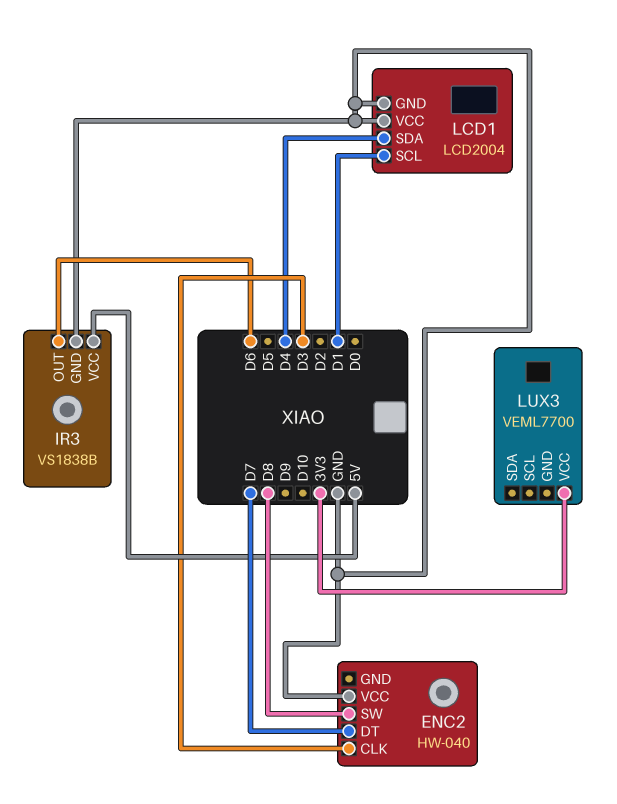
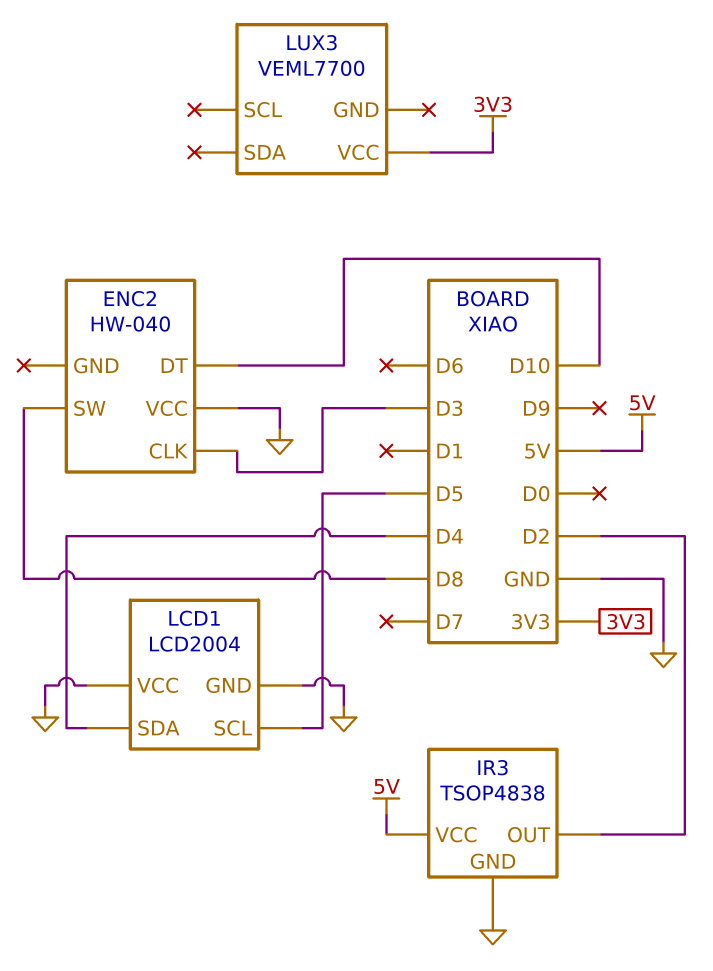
ENC2 pin DT: D7 -> D10
IR3: VS1838B -> TSOP4838
IR3 pin OUT: D6 -> D2
LCD1 pin SCL: D1 -> D5

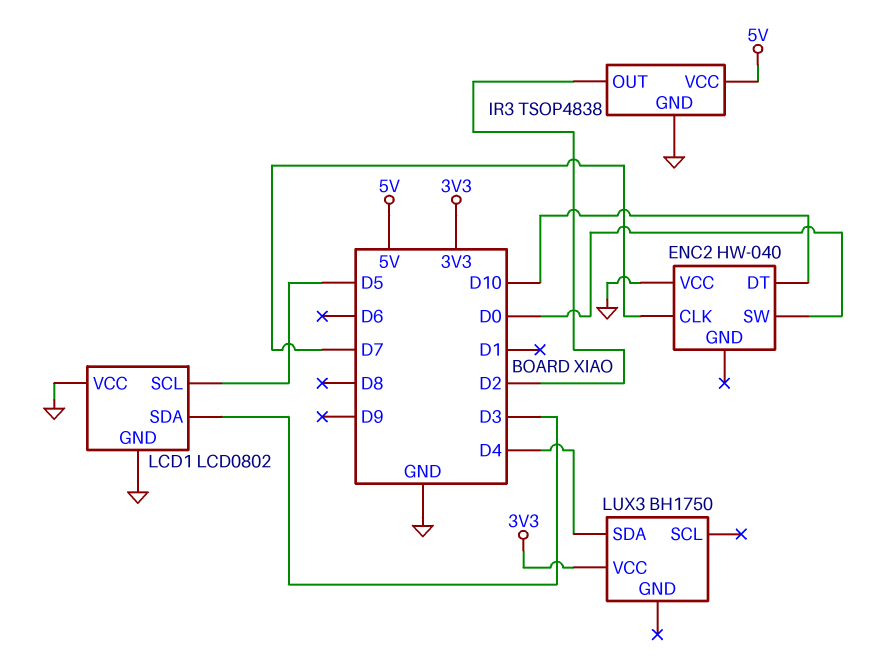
ENC2 pin CLK: D3 -> D7
ENC2 pin SW: D8 -> D0
LCD1: LCD2004 -> LCD0802
LCD1 pin SDA: D4 -> D3
LUX3: VEML7700 -> BH1750
LUX3 pin SDA: none -> D4

